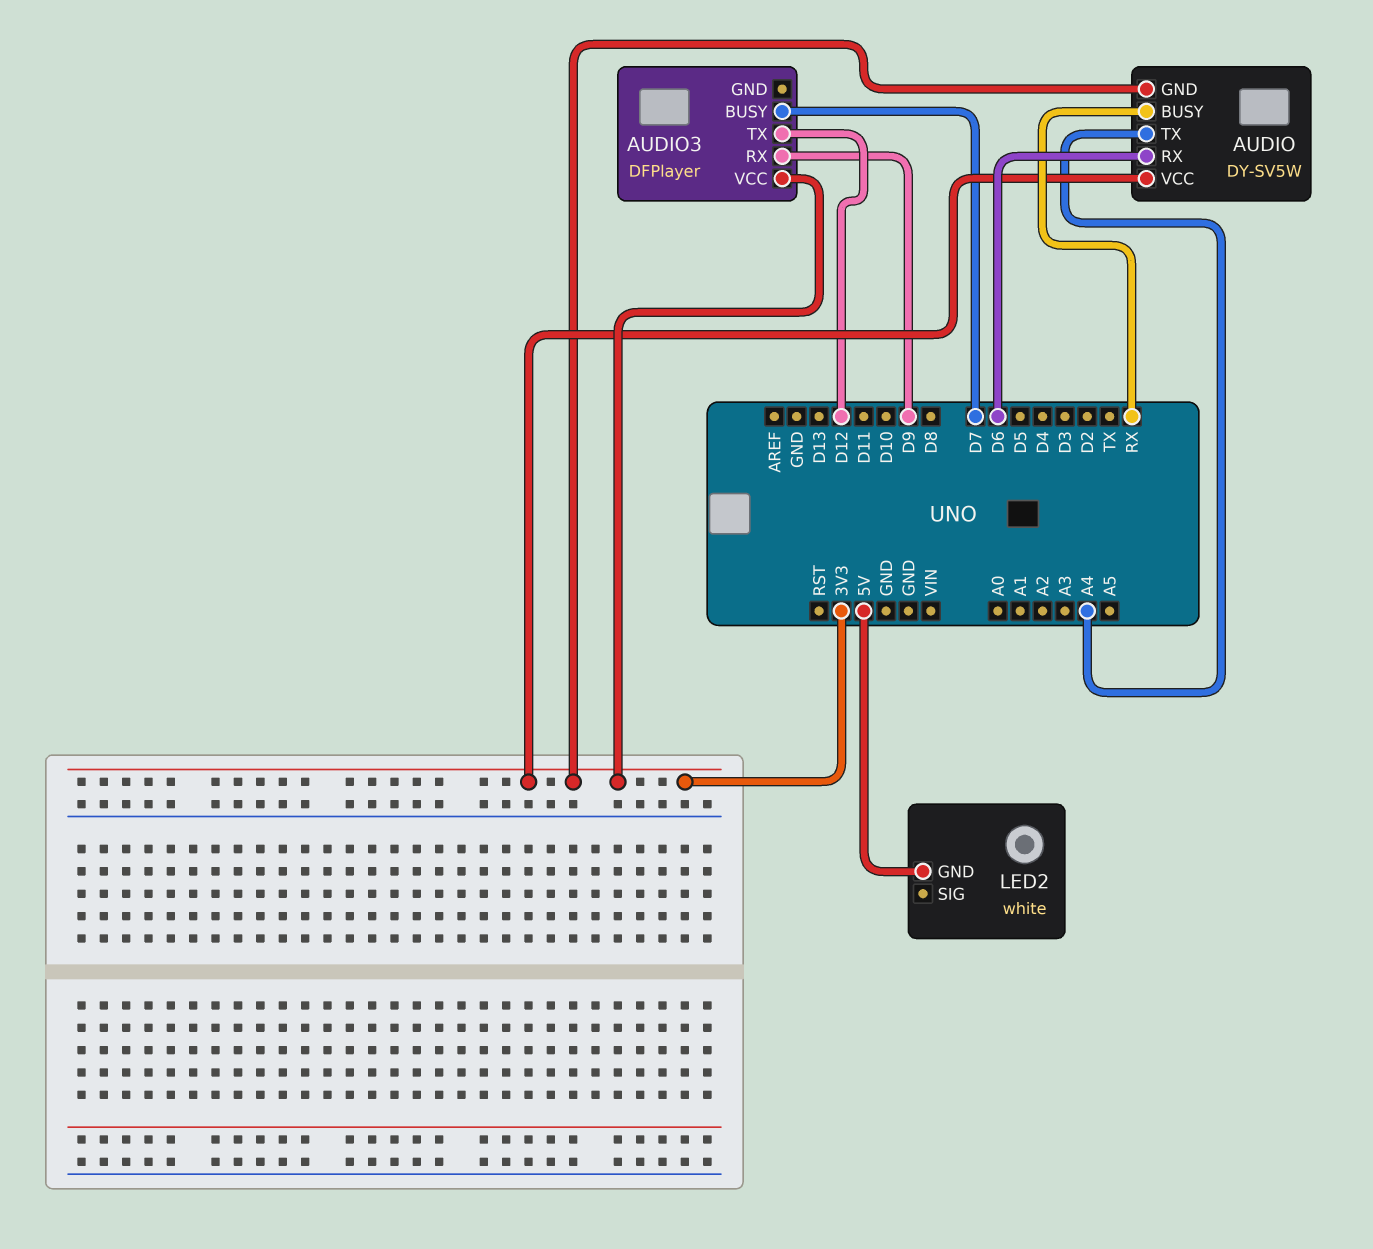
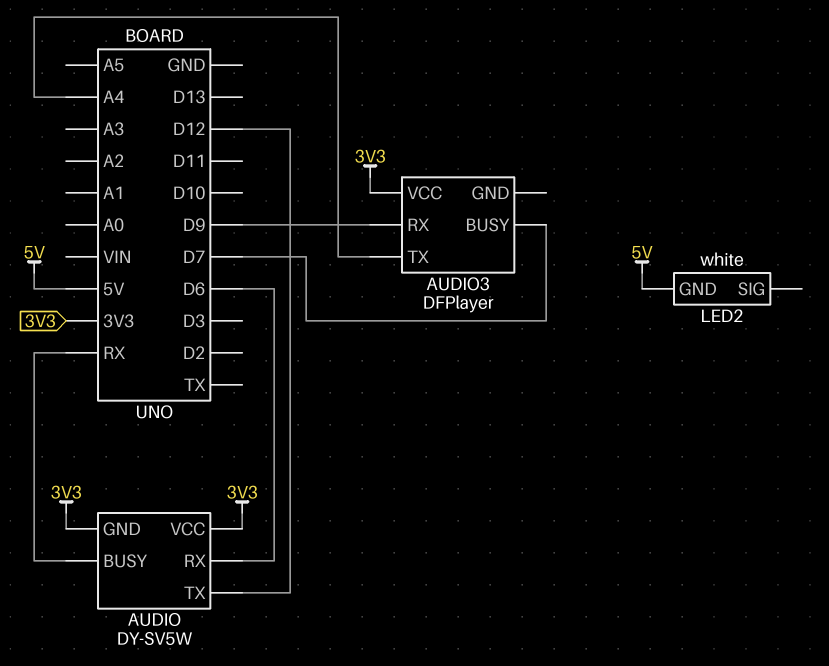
AUDIO pin TX: A4 -> D12
AUDIO3 pin TX: D12 -> A4

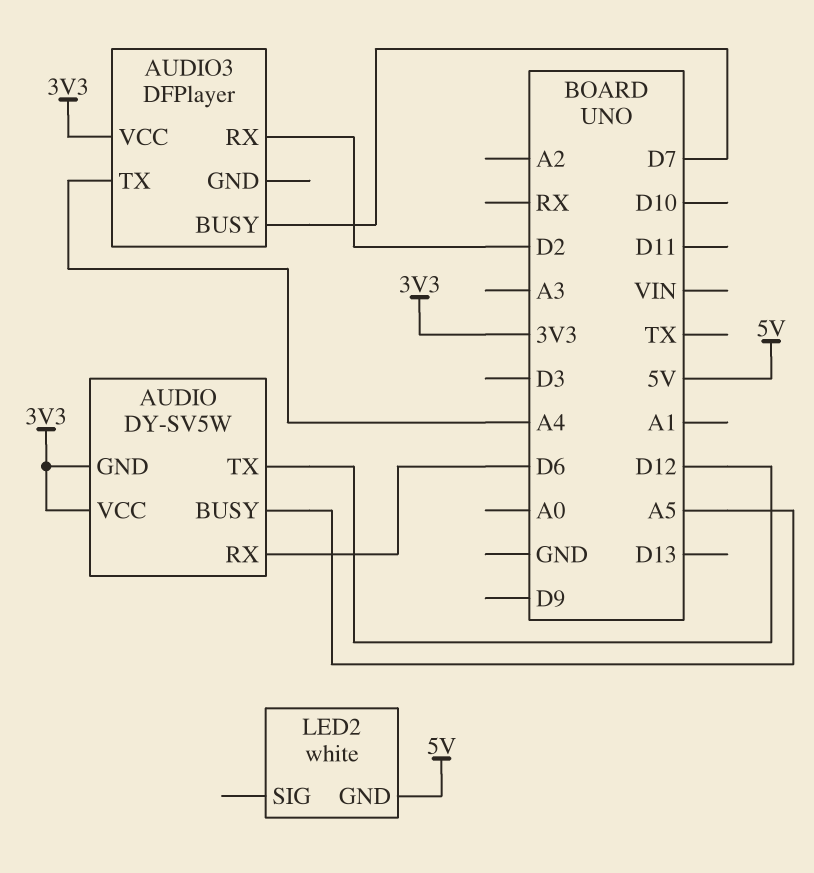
AUDIO pin BUSY: RX -> A5
AUDIO3 pin RX: D9 -> D2

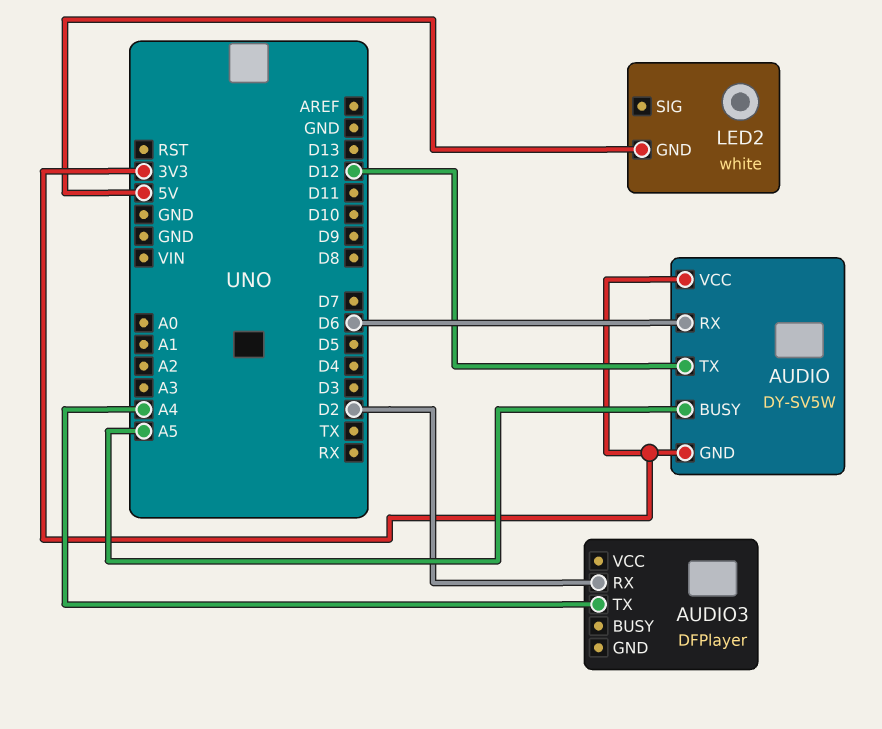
AUDIO3 pin BUSY: D7 -> none
AUDIO3 pin VCC: 3V3 -> none

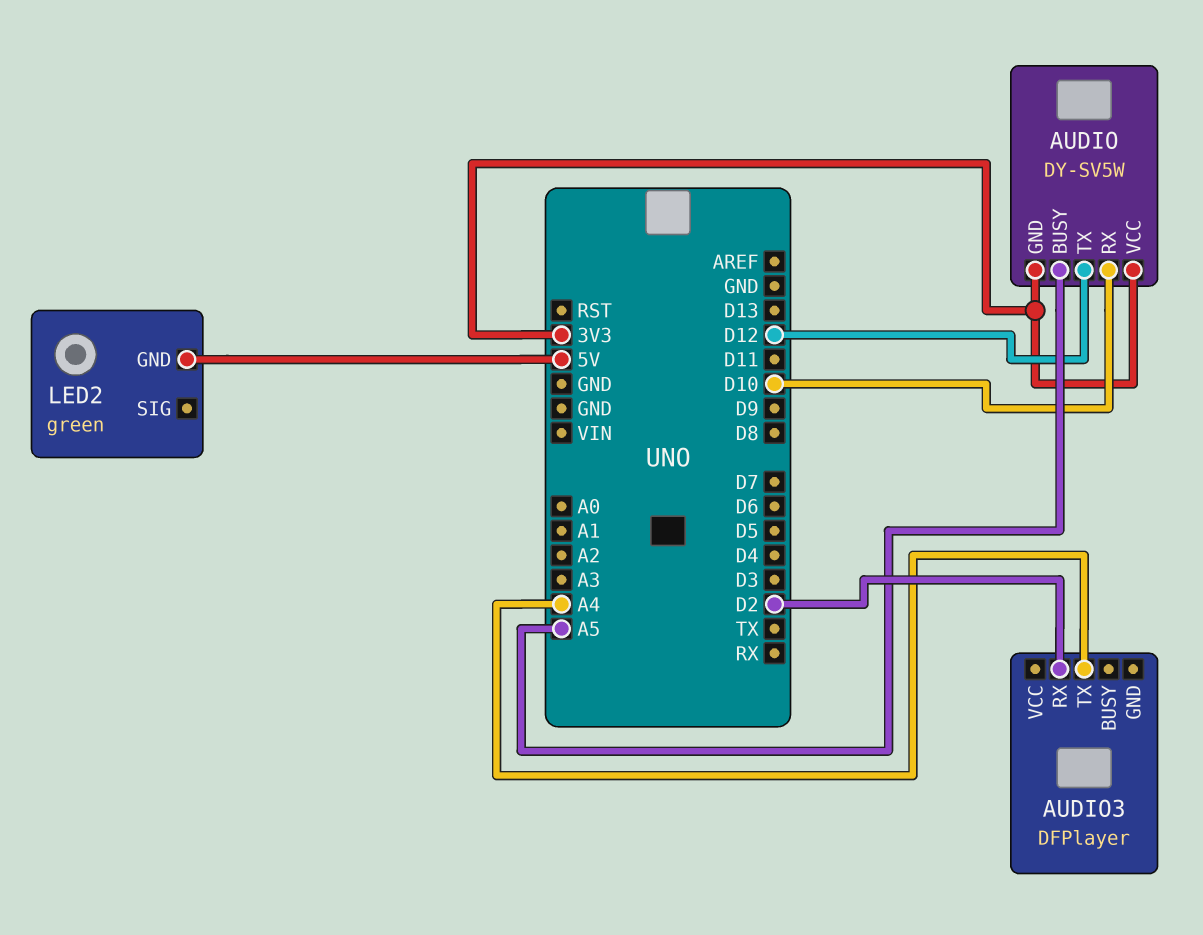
AUDIO pin RX: D6 -> D10
LED2: white -> green

